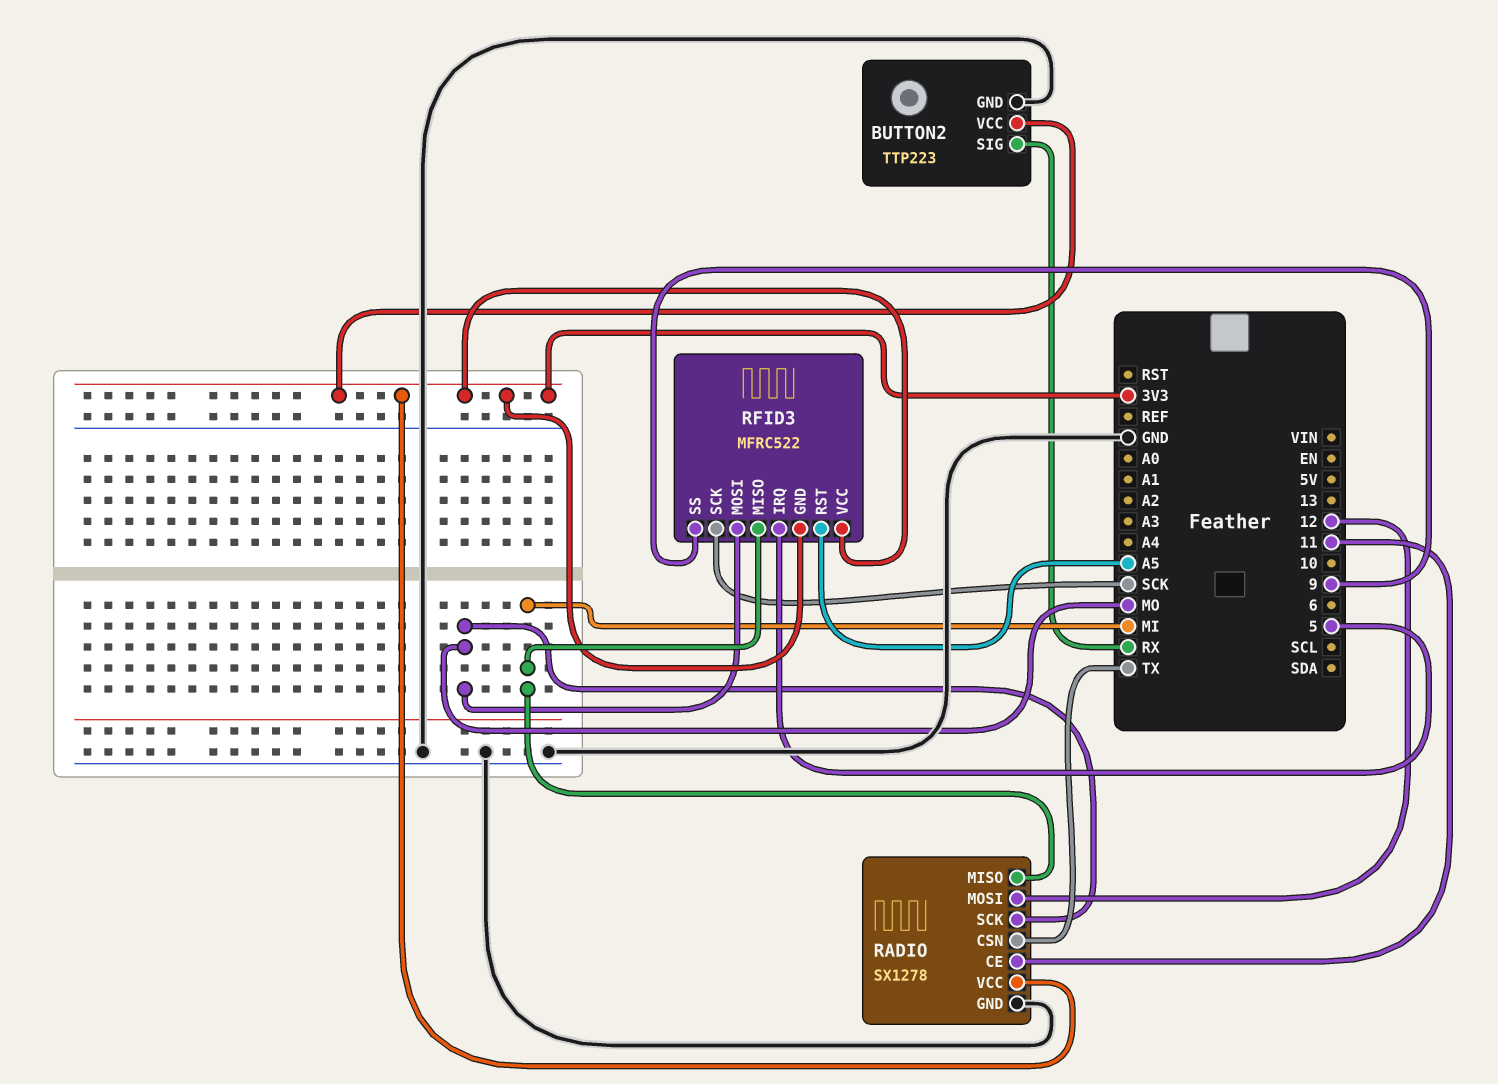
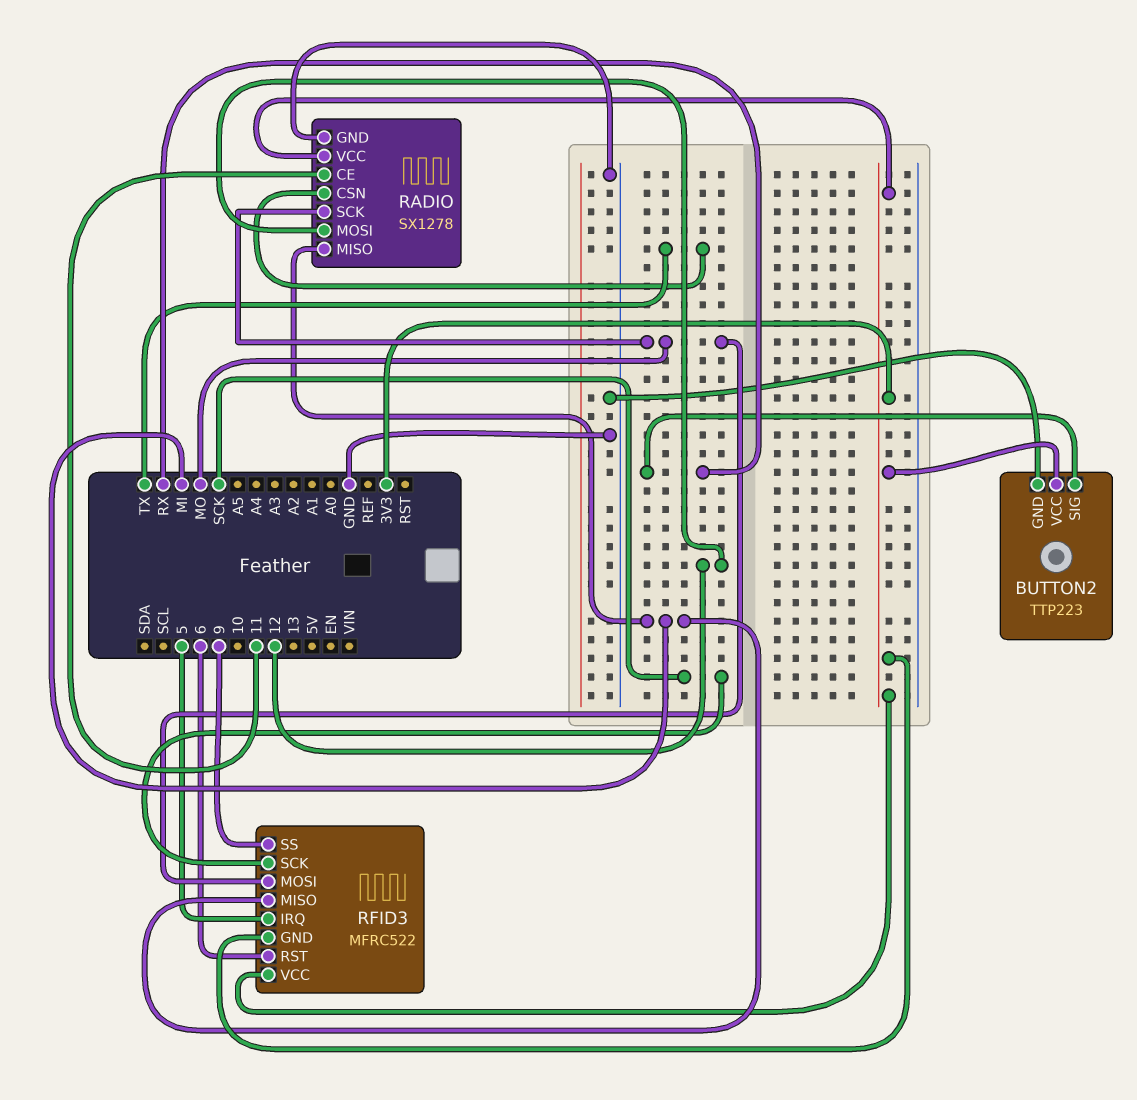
RFID3 pin RST: A5 -> 6

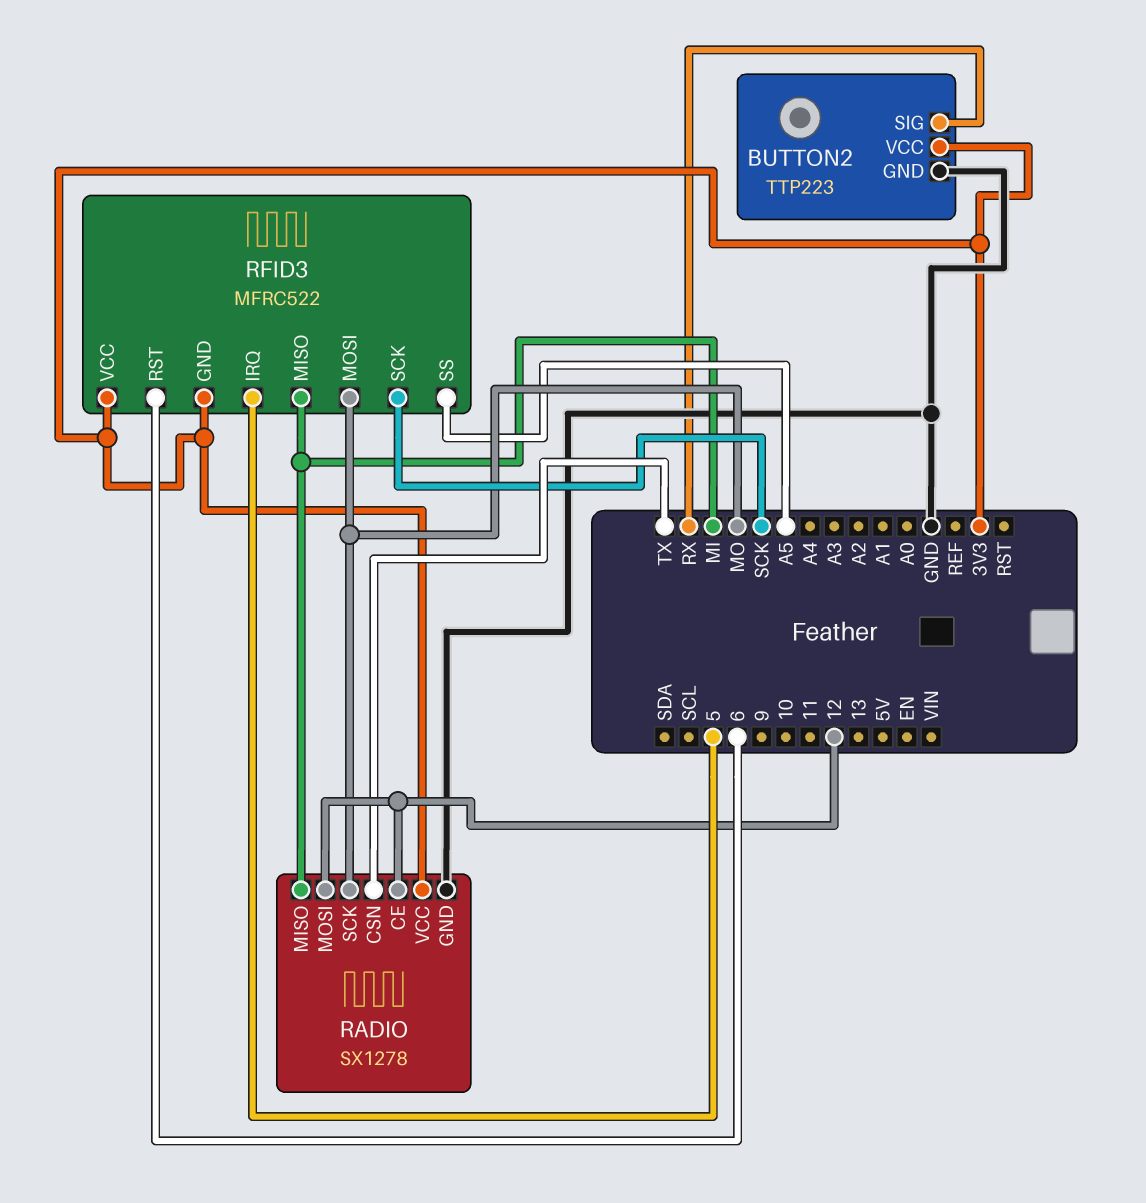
RADIO pin CE: 11 -> 12
RFID3 pin SS: 9 -> A5

